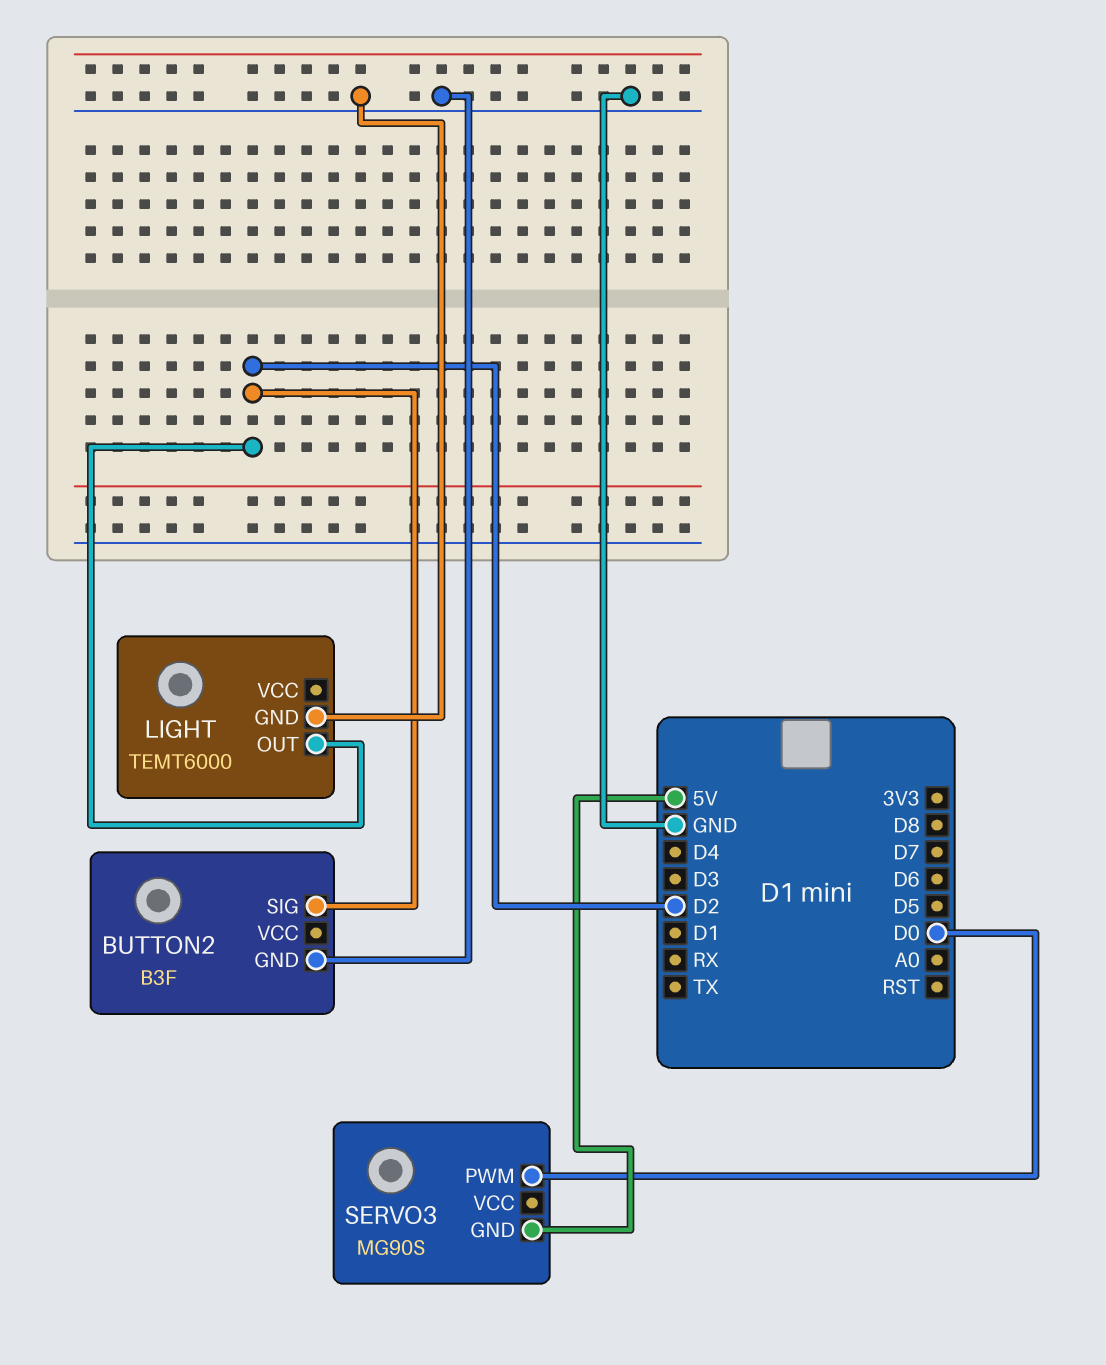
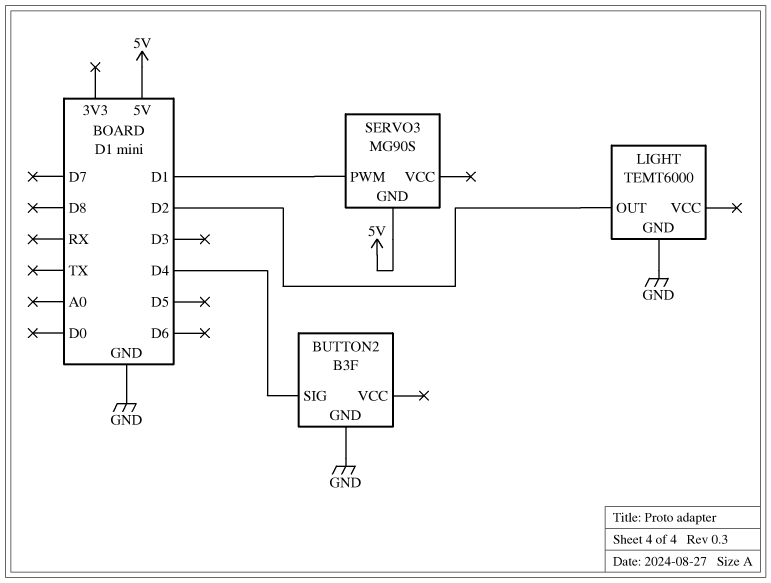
BUTTON2 pin SIG: D2 -> D4
SERVO3 pin PWM: D0 -> D1

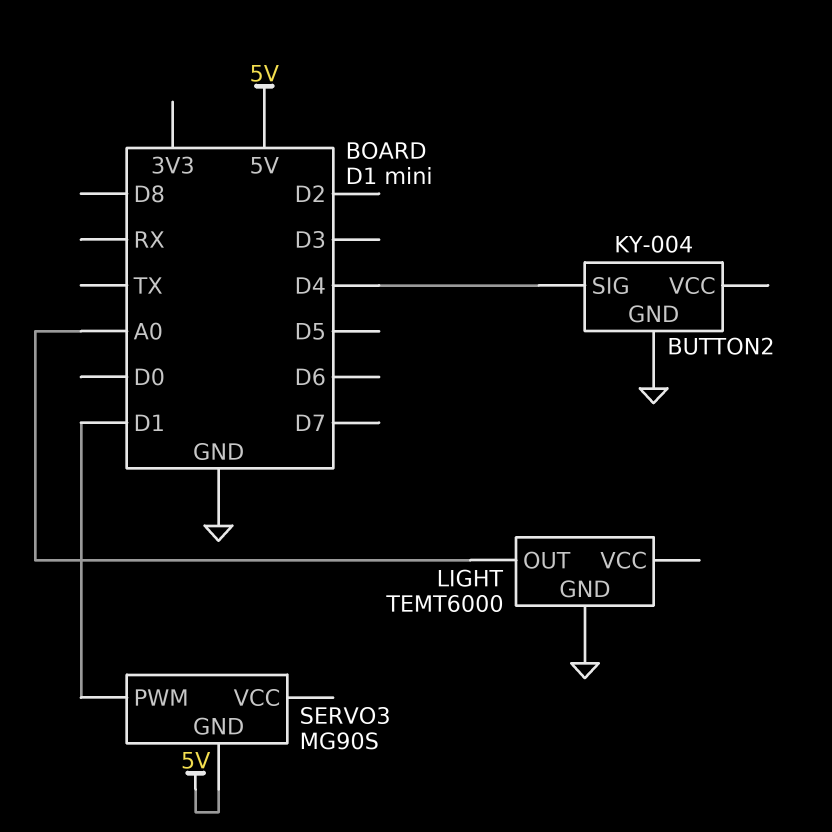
BUTTON2: B3F -> KY-004
LIGHT pin OUT: D2 -> A0

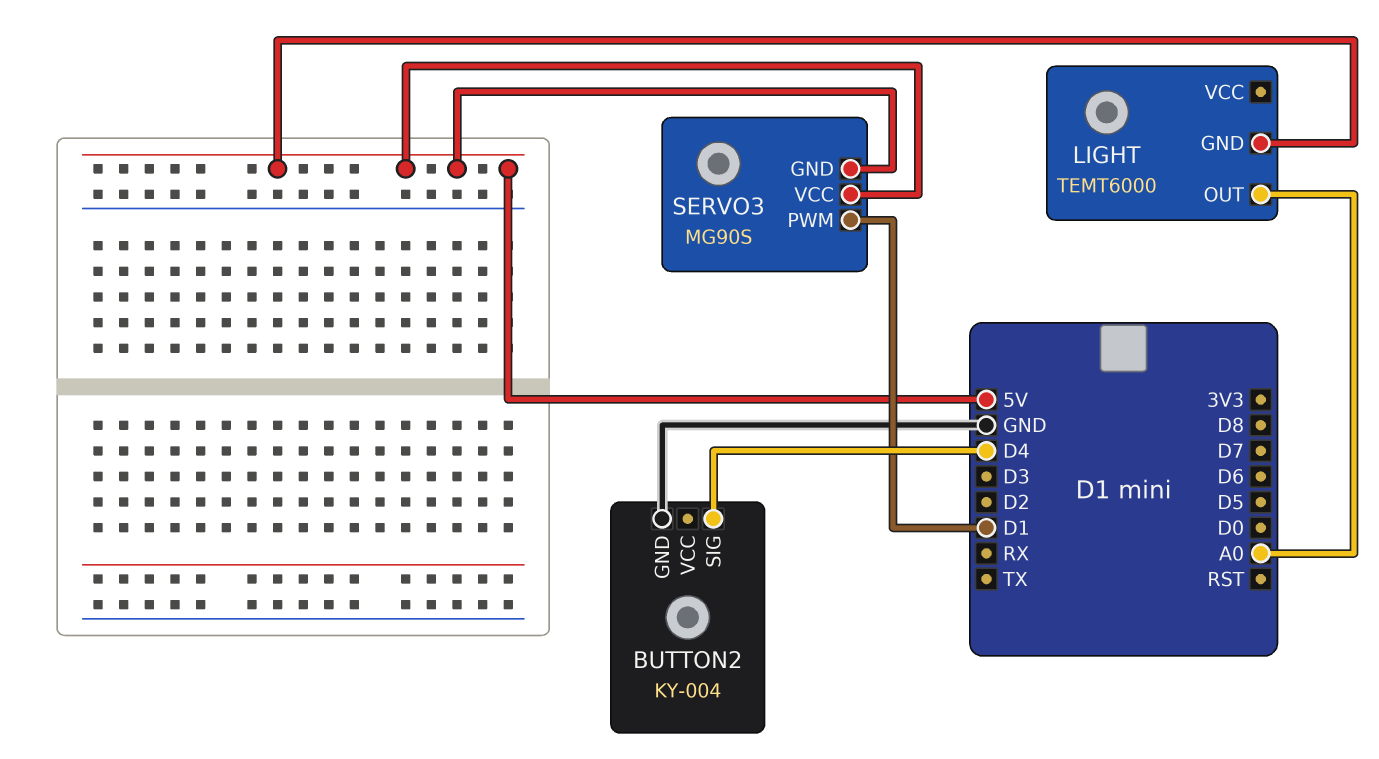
LIGHT pin GND: GND -> 5V
SERVO3 pin VCC: none -> 5V

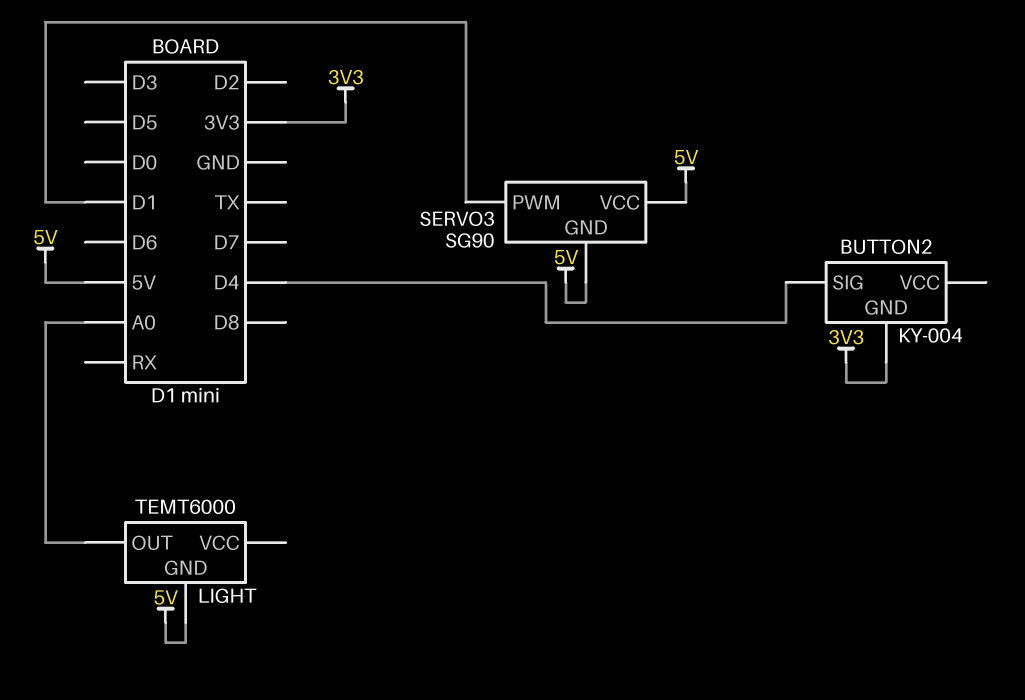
BUTTON2 pin GND: GND -> 3V3
SERVO3: MG90S -> SG90

